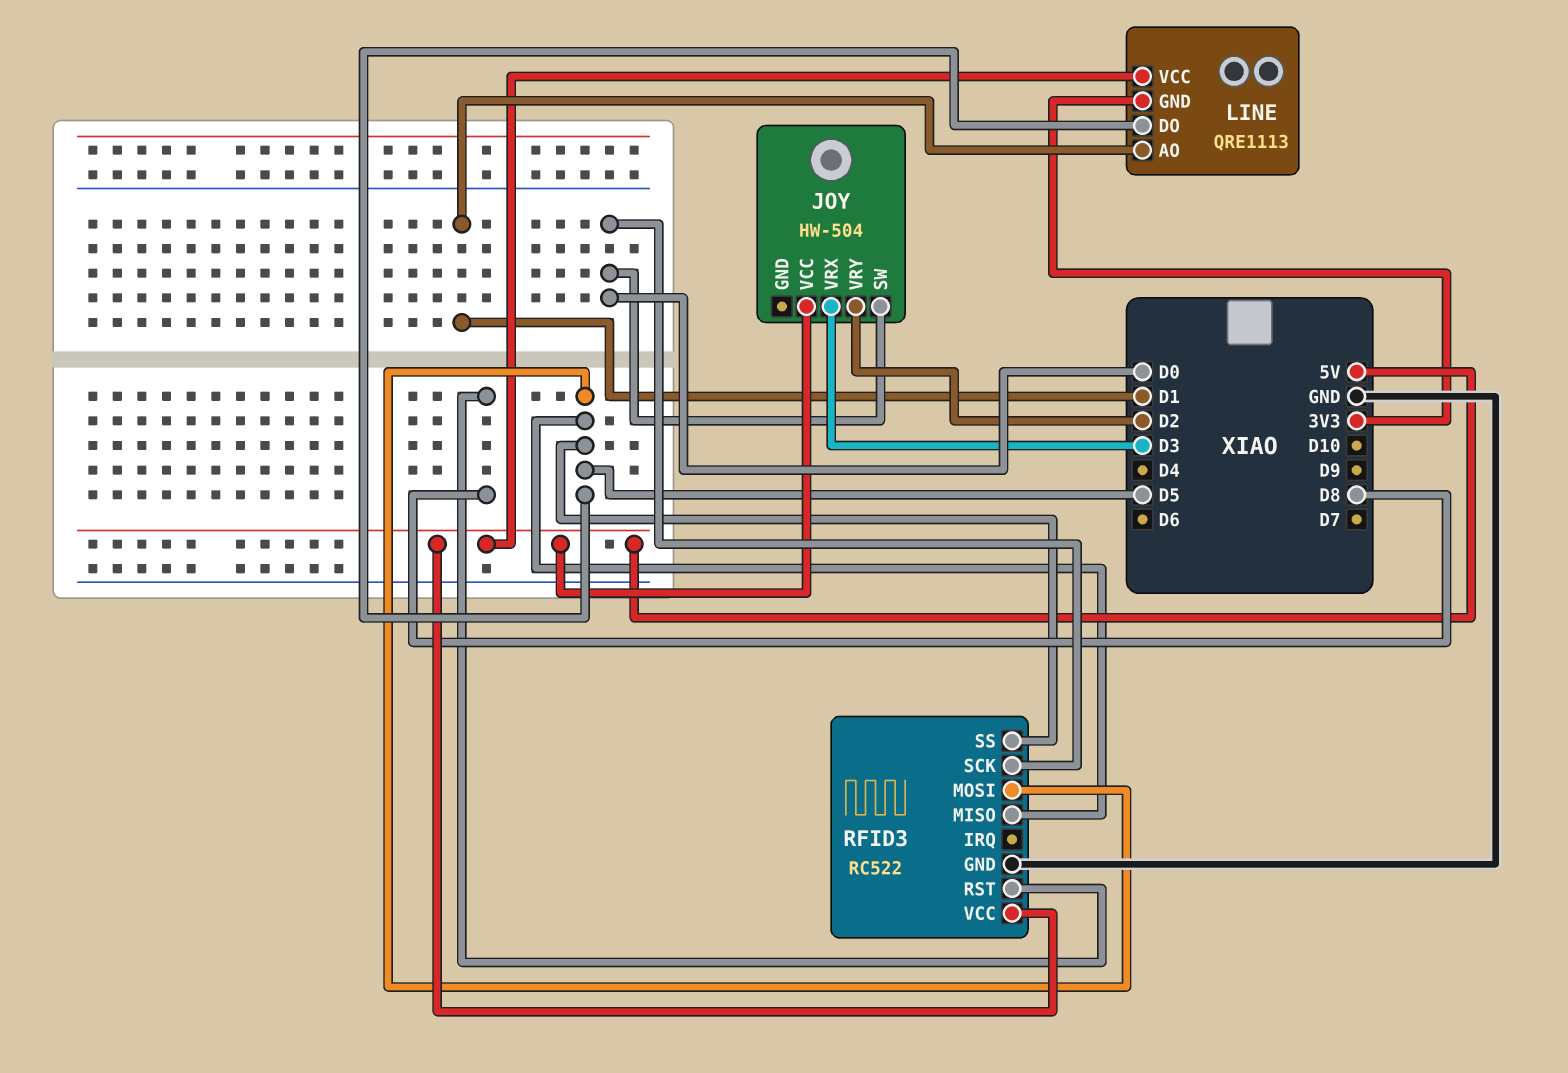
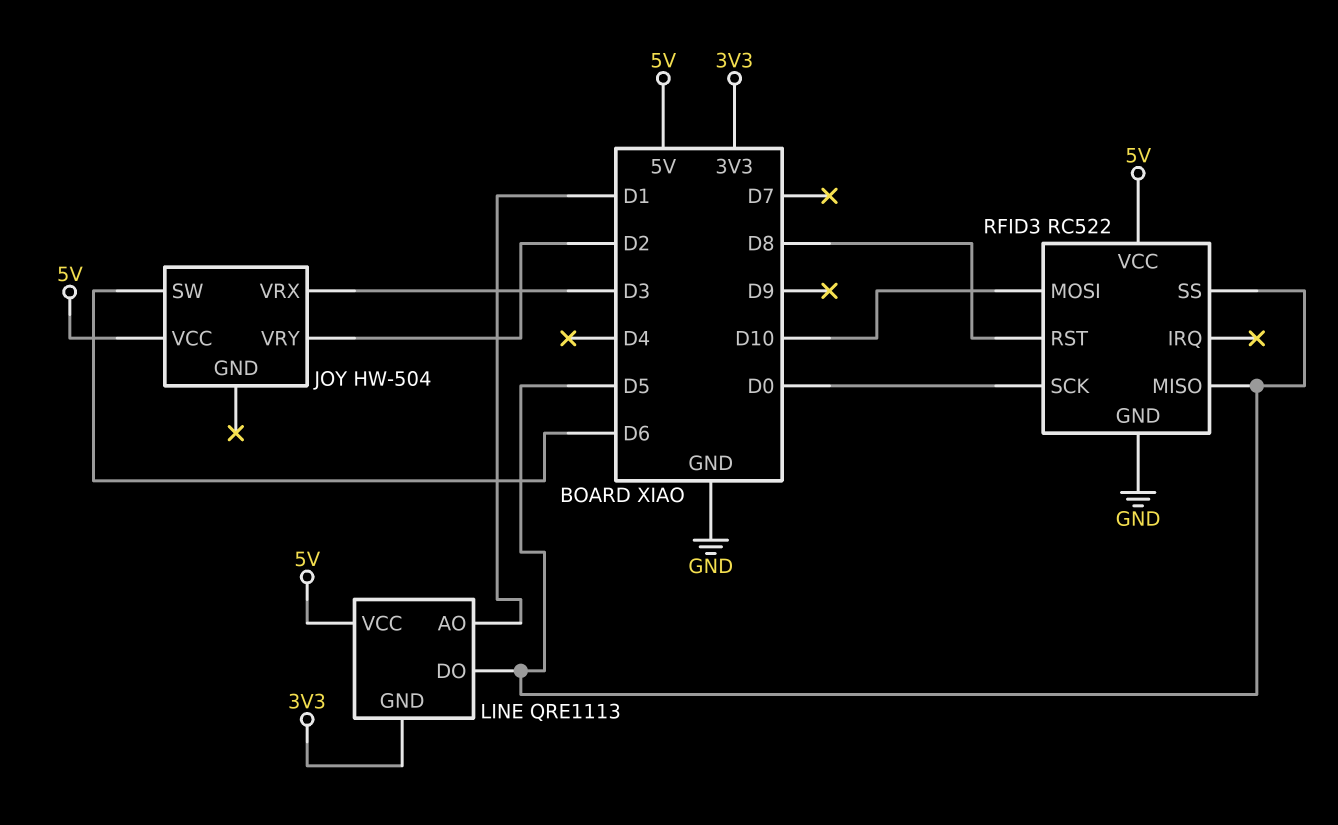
JOY pin SW: D0 -> D6
RFID3 pin MOSI: D5 -> D10

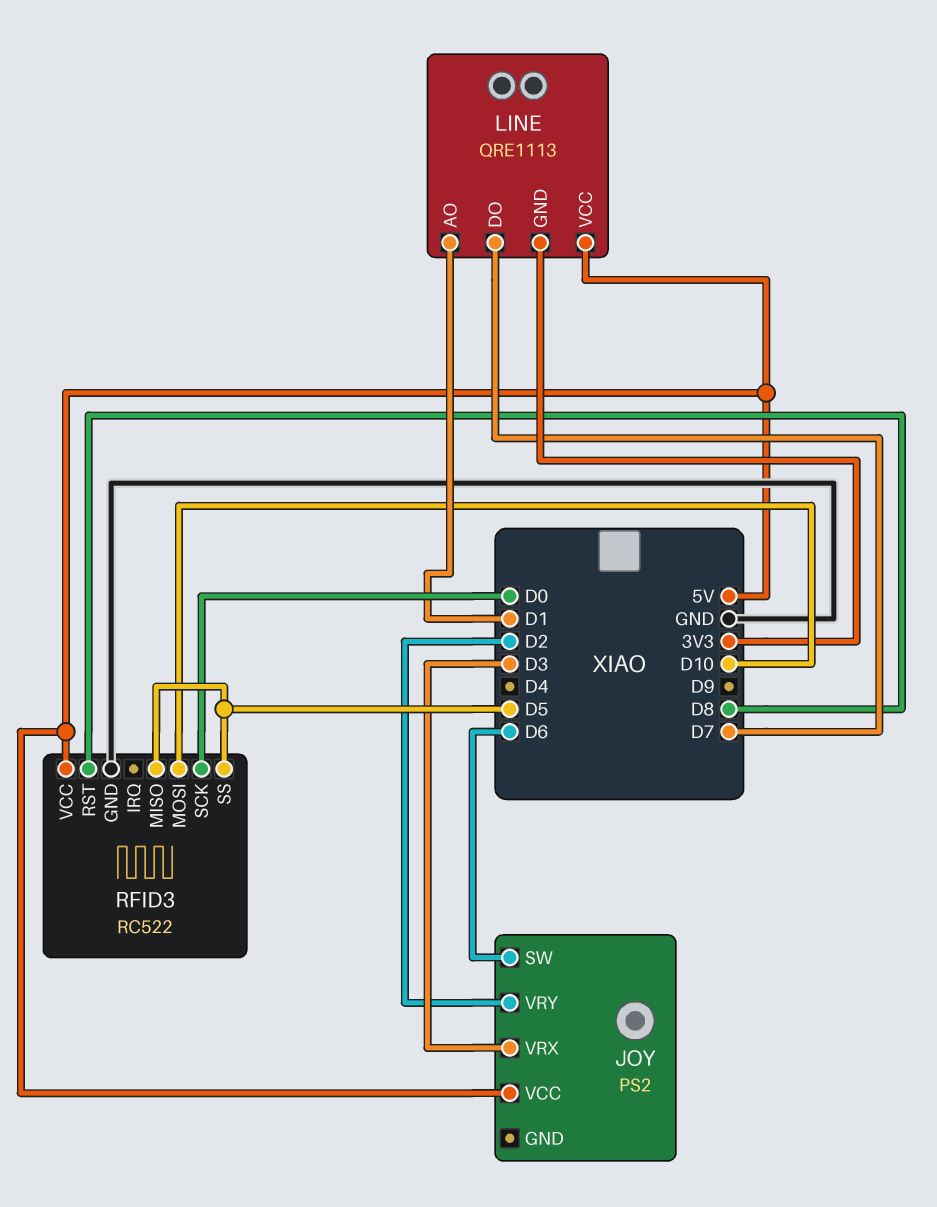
JOY: HW-504 -> PS2
LINE pin DO: D5 -> D7

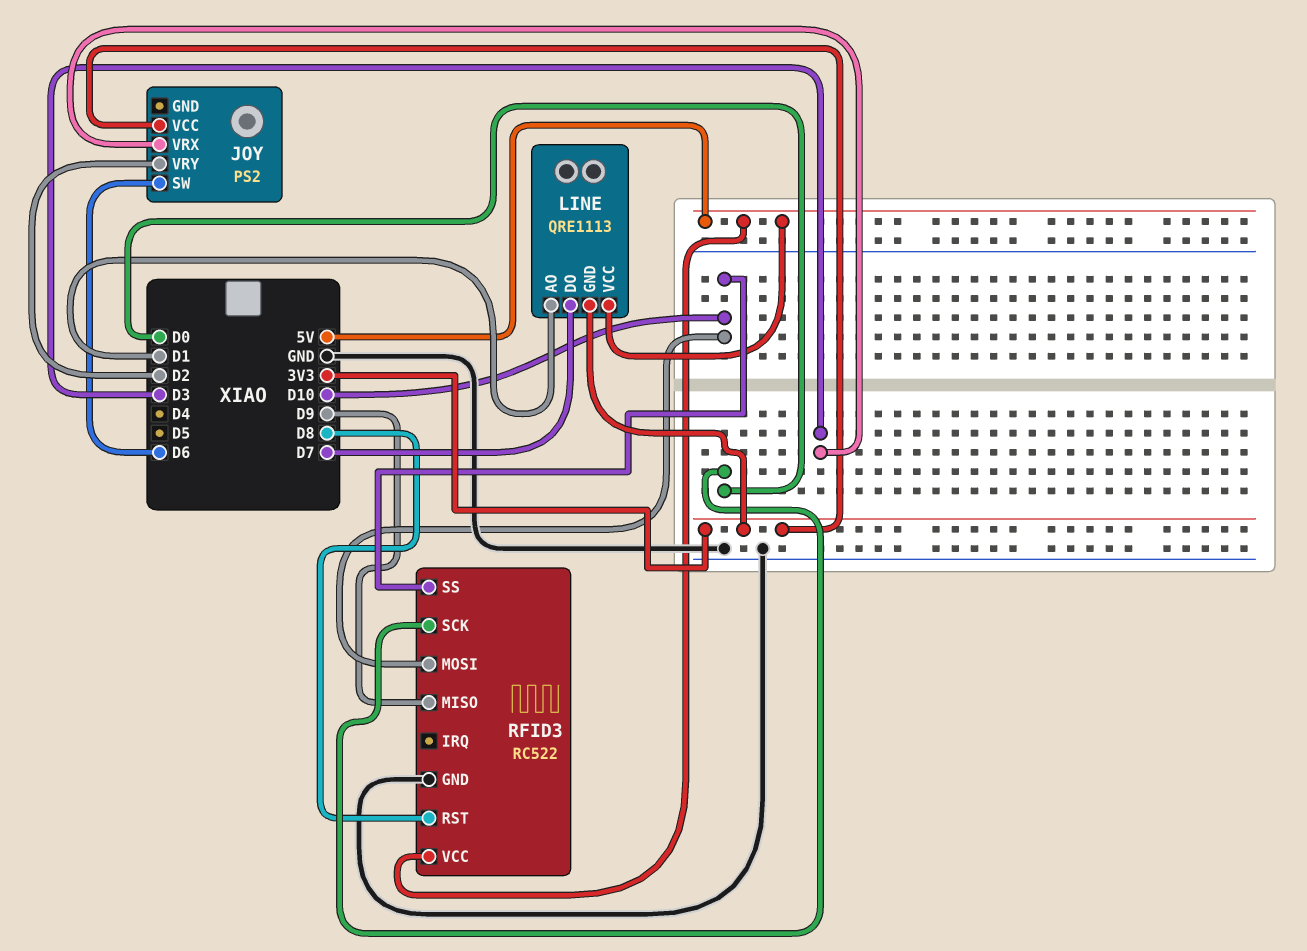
JOY pin VCC: 5V -> 3V3
RFID3 pin MISO: D5 -> D9
RFID3 pin SS: D5 -> D10

